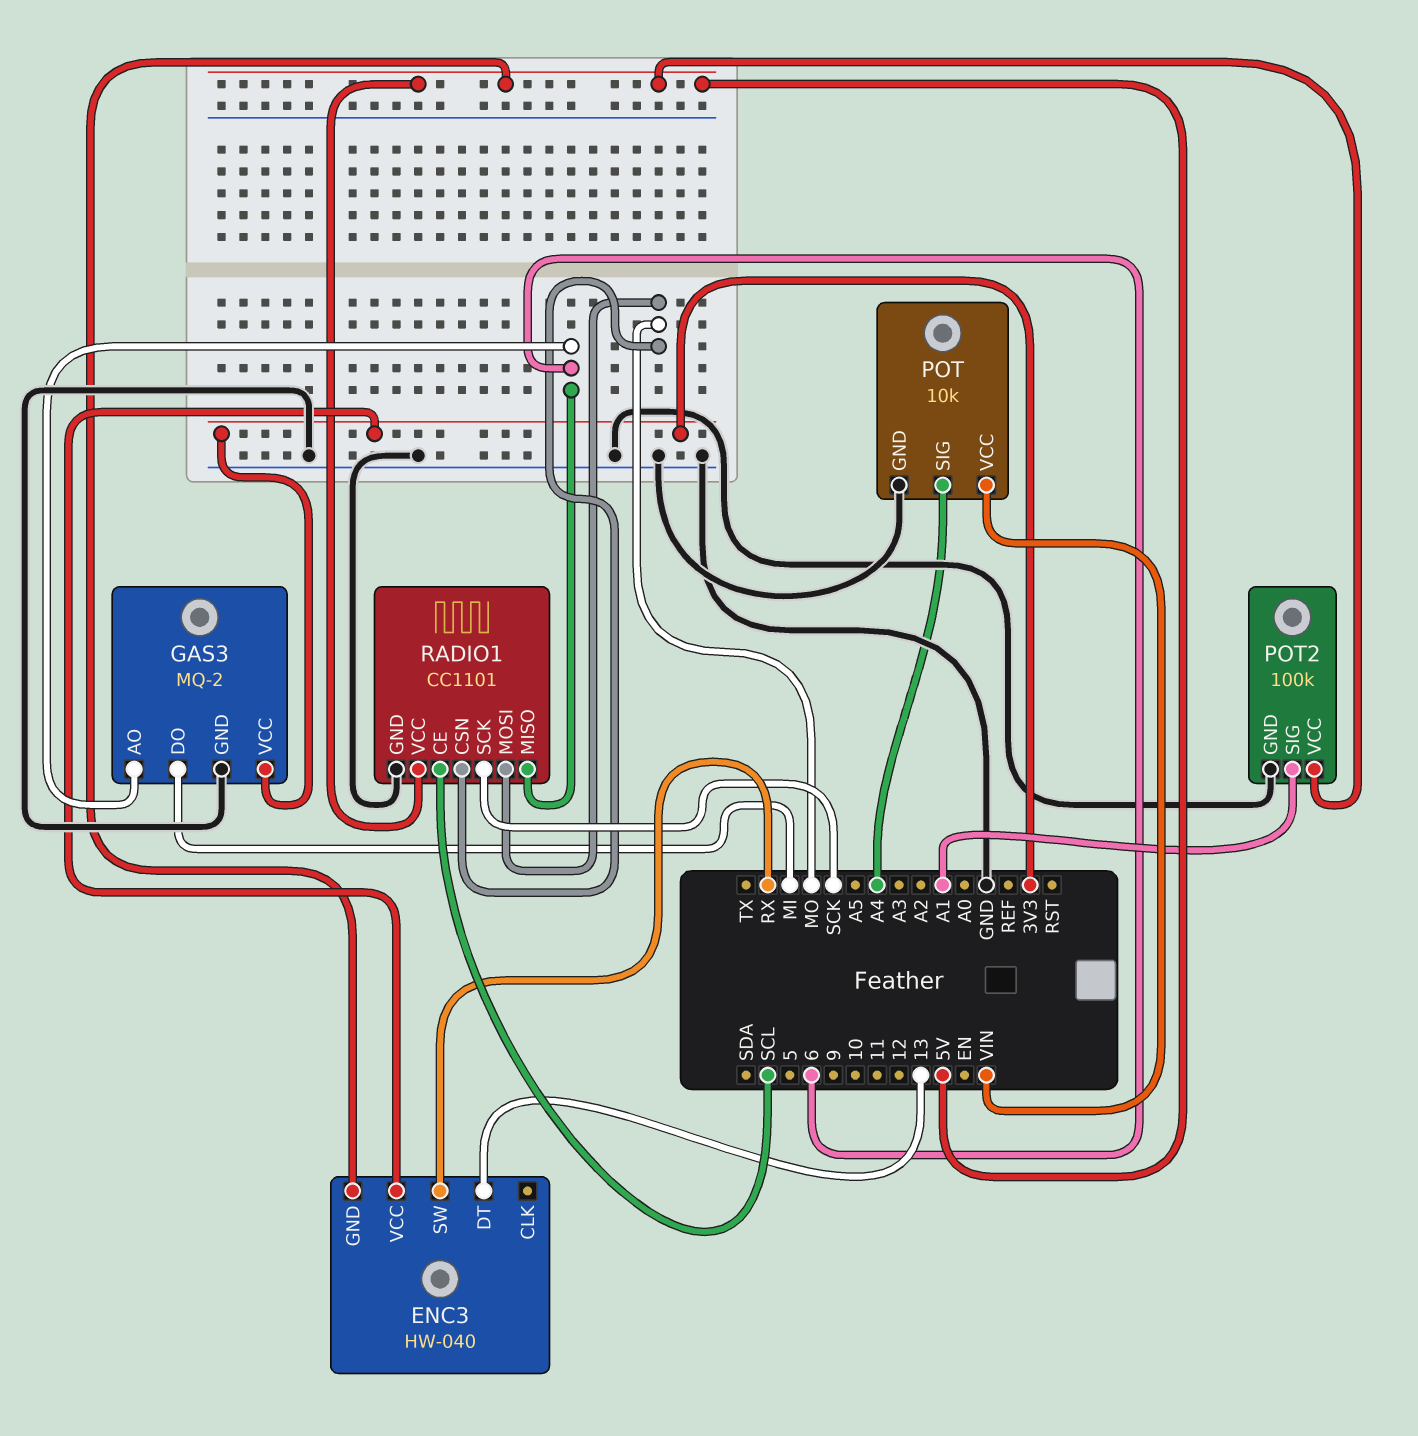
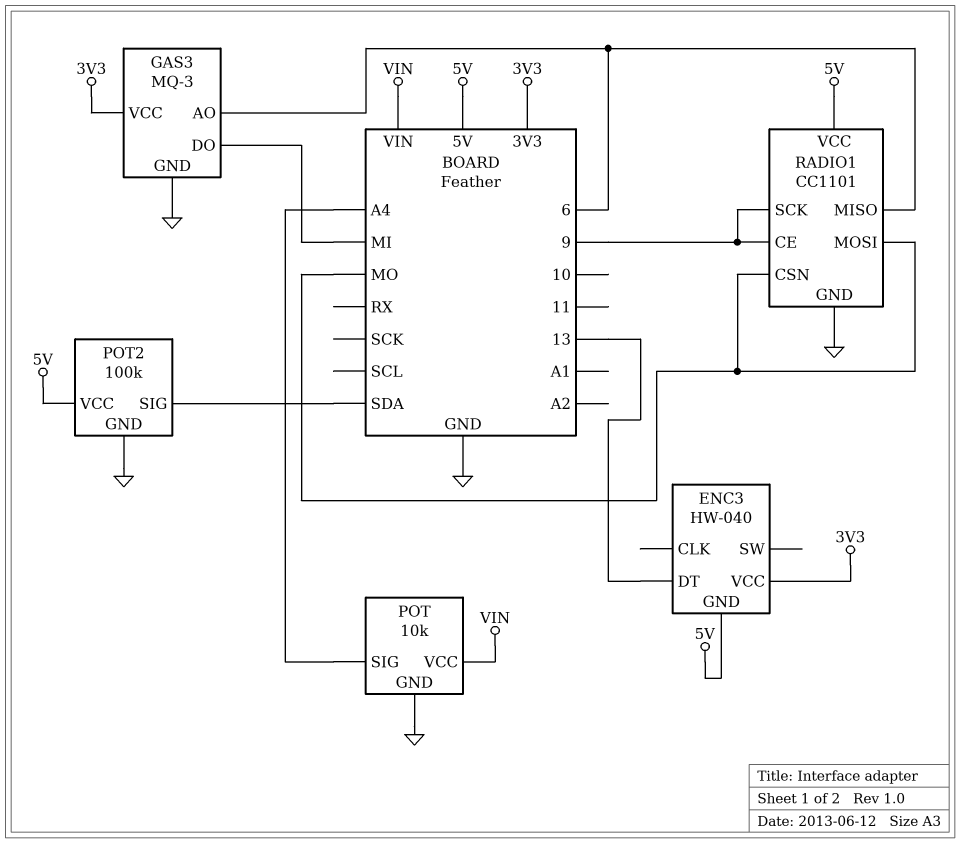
ENC3 pin SW: RX -> none
GAS3: MQ-2 -> MQ-3
POT2 pin SIG: A1 -> SDA
RADIO1 pin CE: SCL -> 9
RADIO1 pin SCK: SCK -> 9

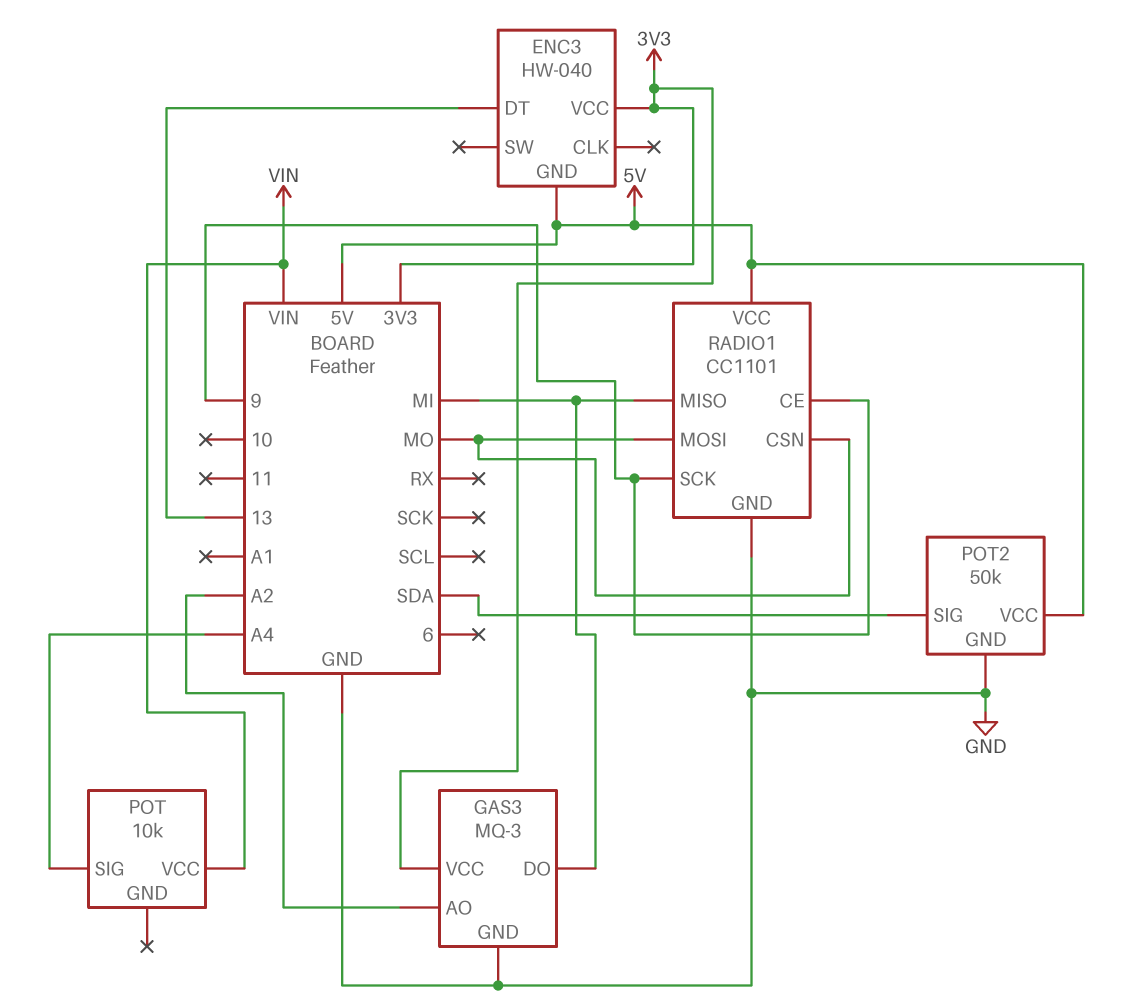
GAS3 pin AO: 6 -> A2
POT pin GND: GND -> none
POT2: 100k -> 50k
RADIO1 pin MISO: 6 -> MI

